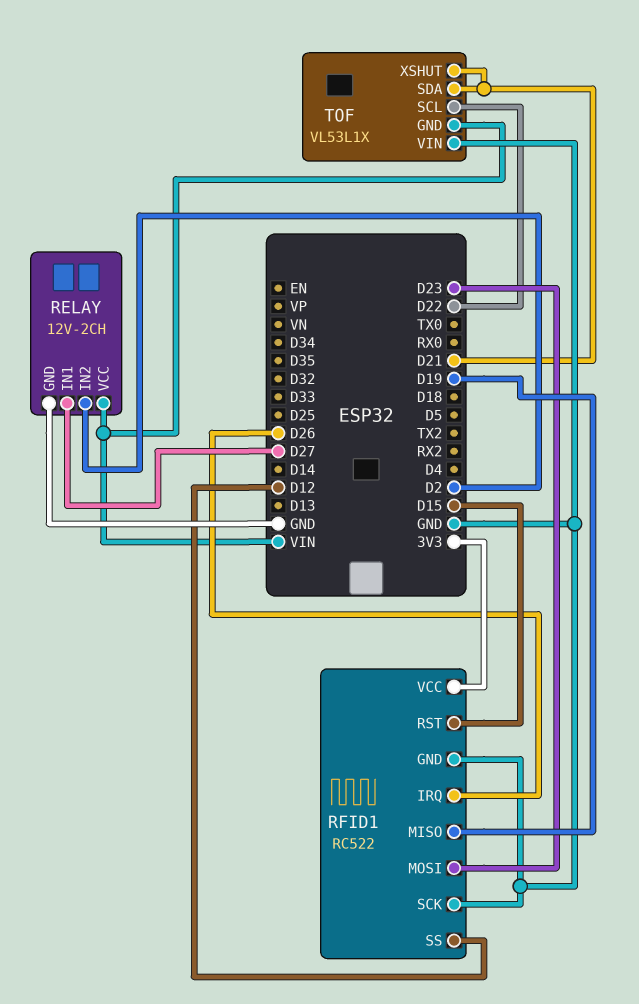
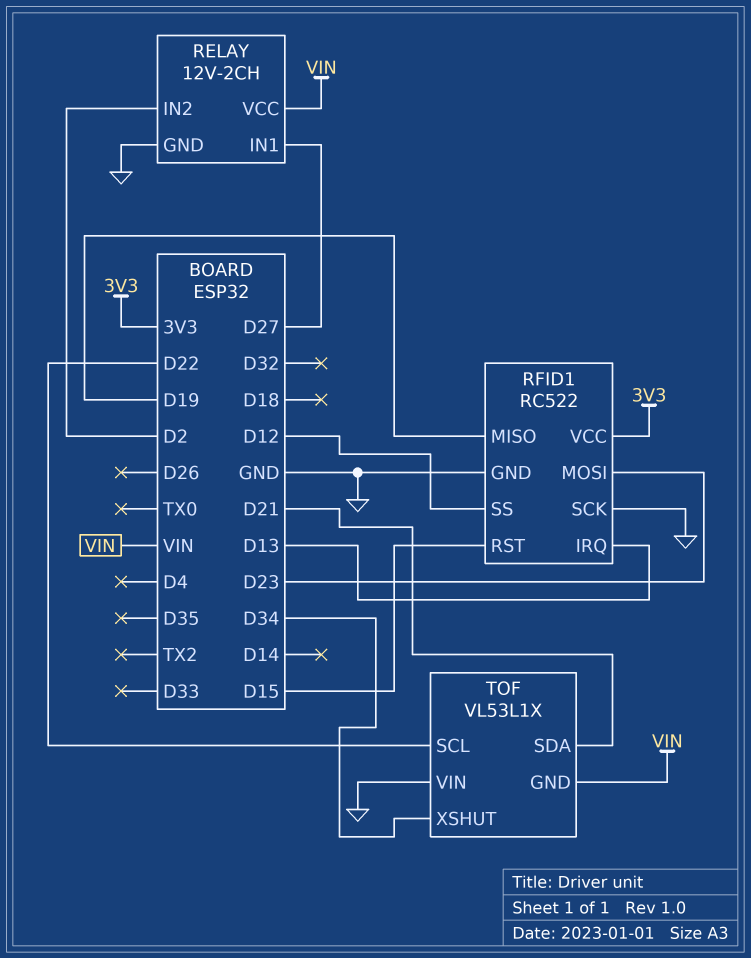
RFID1 pin IRQ: D26 -> D13
TOF pin XSHUT: D21 -> D34

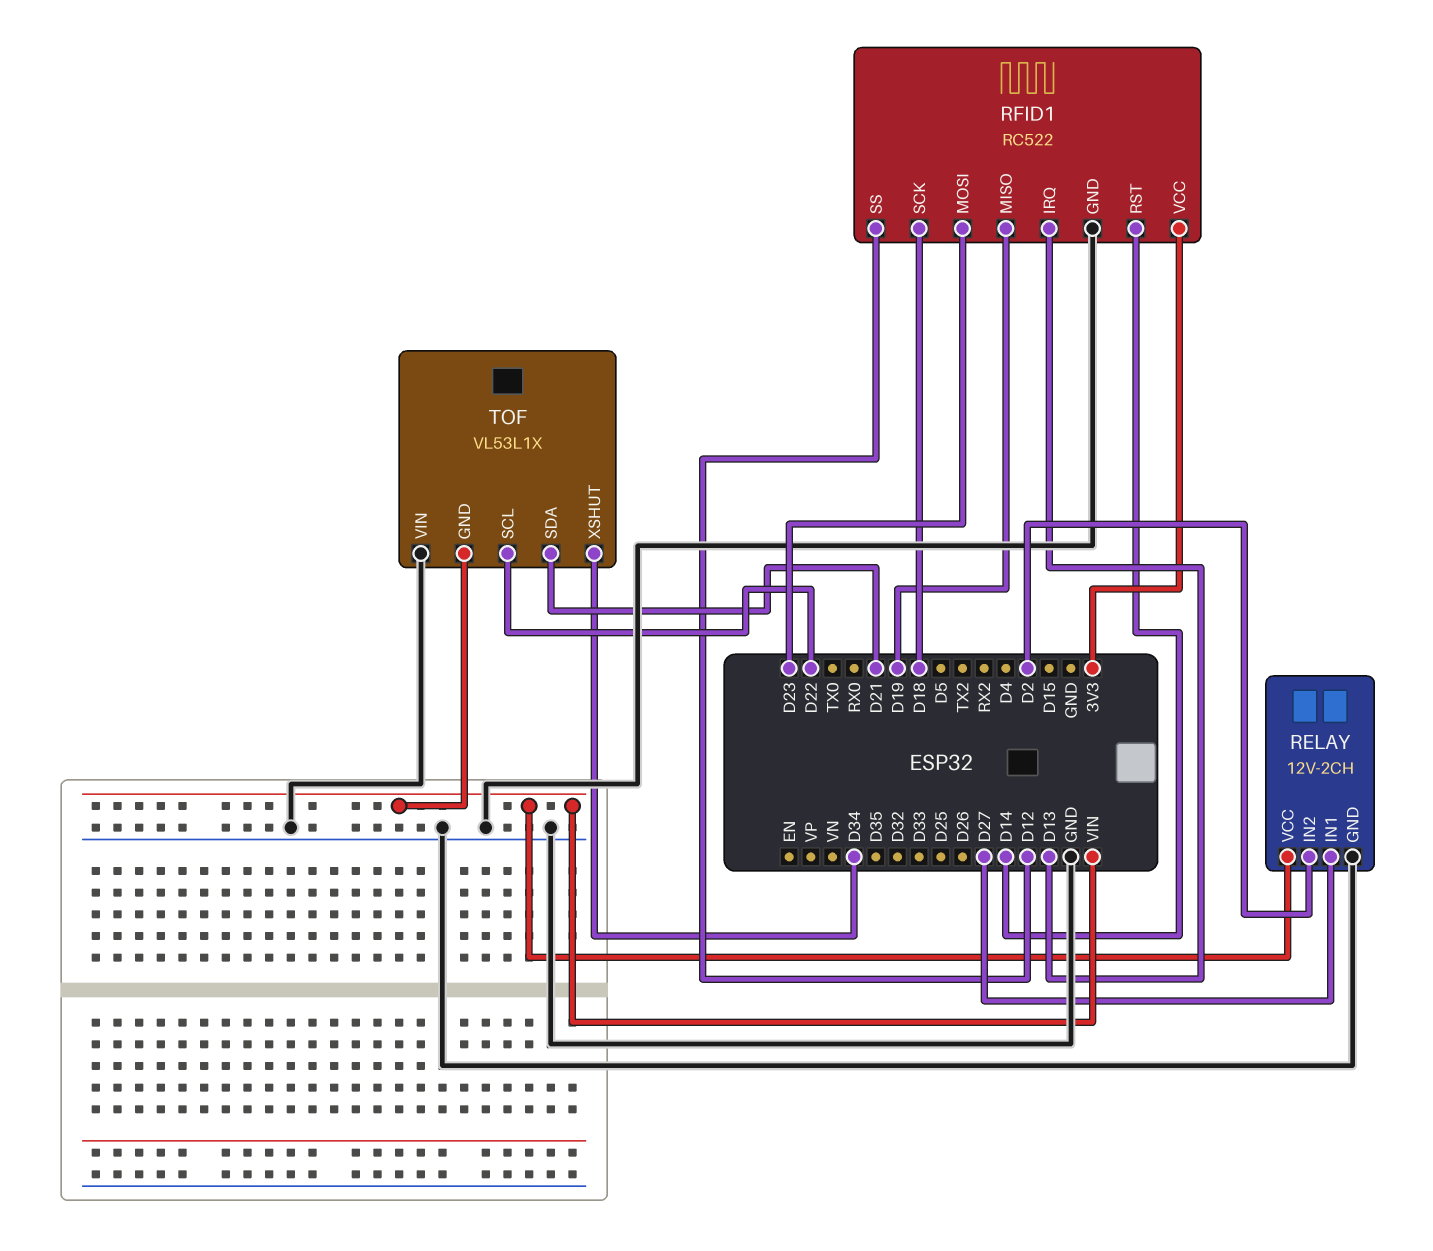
RFID1 pin RST: D15 -> D14
RFID1 pin SCK: GND -> D18

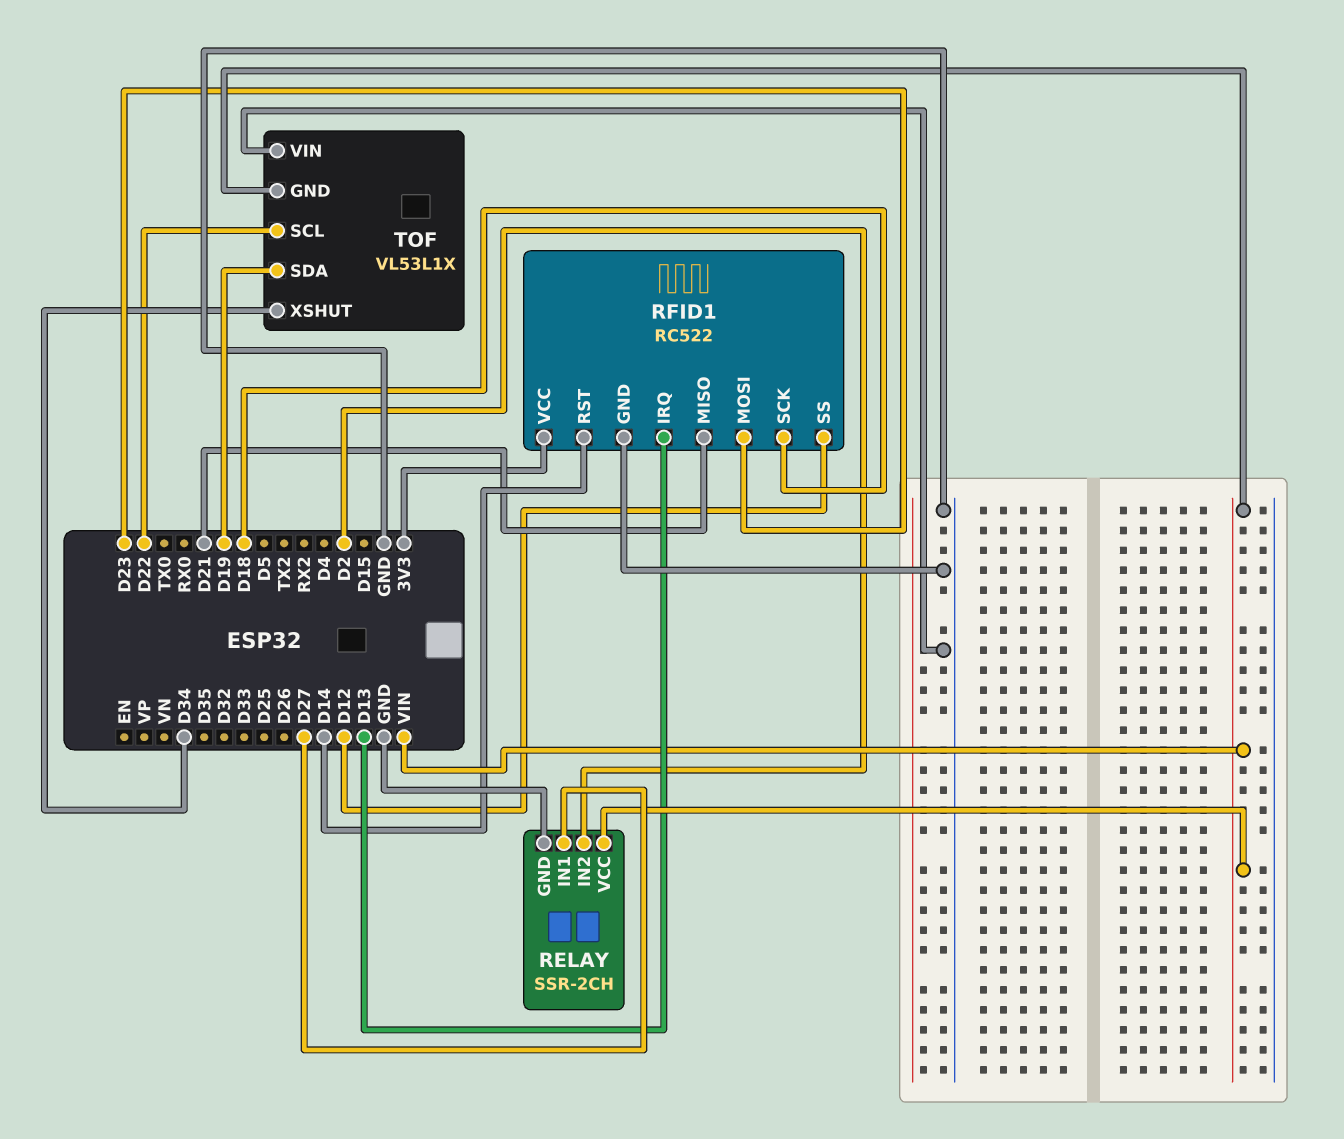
RELAY: 12V-2CH -> SSR-2CH
RFID1 pin MISO: D19 -> D21
TOF pin SDA: D21 -> D19

